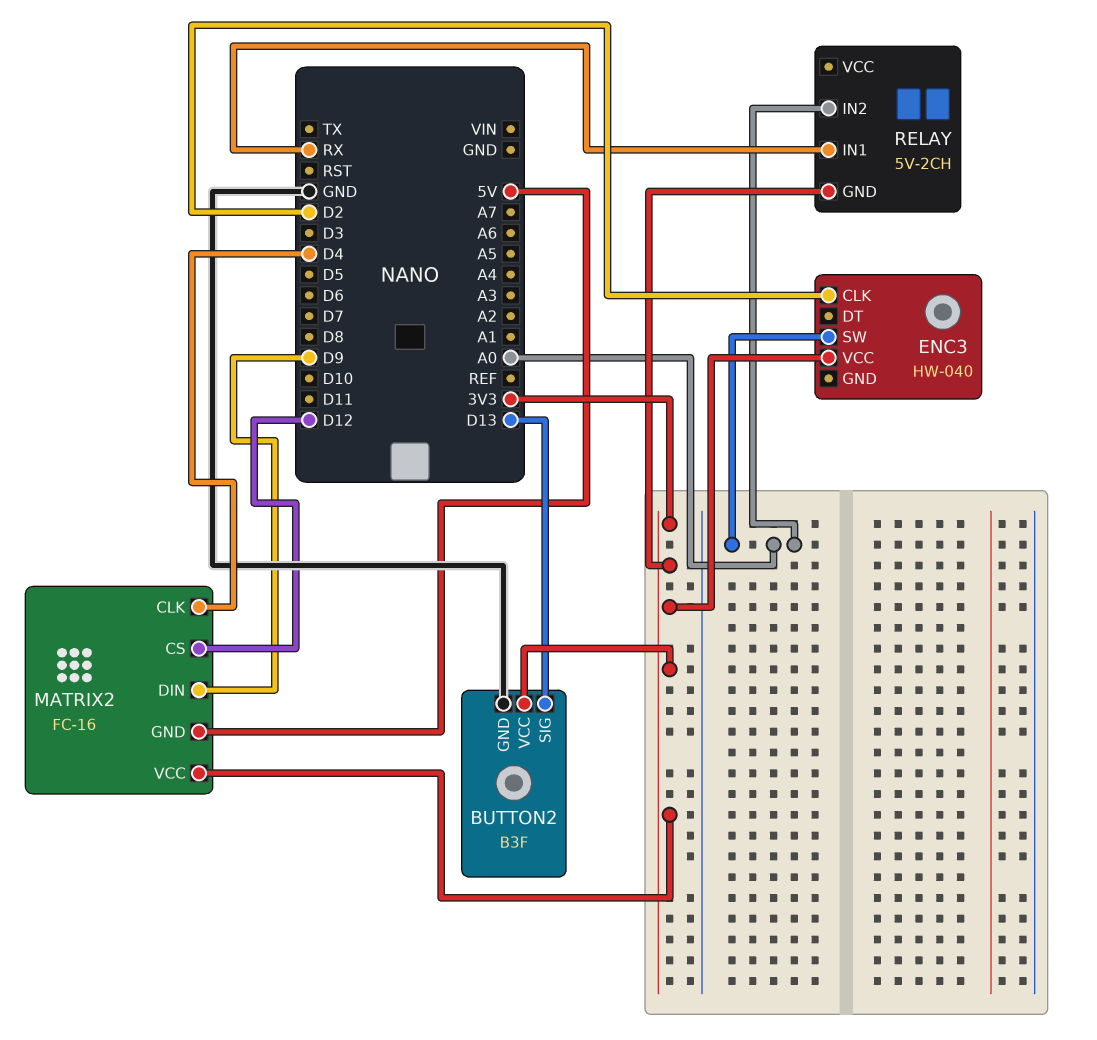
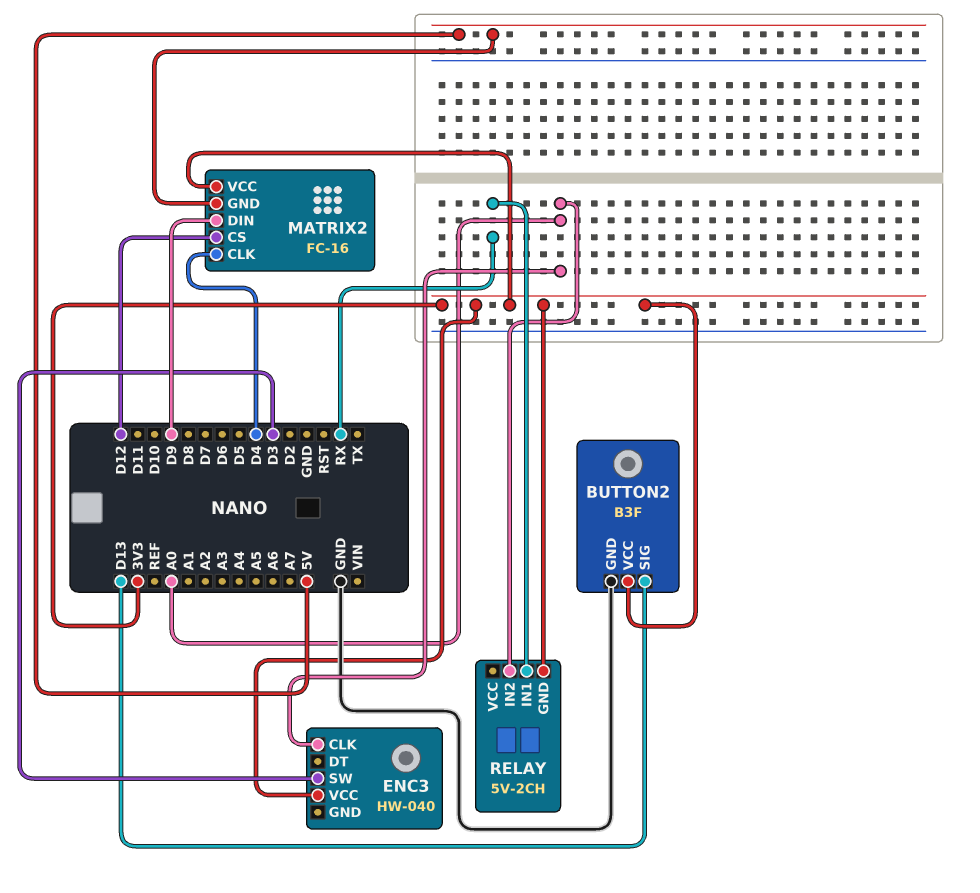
ENC3 pin CLK: D2 -> A0
ENC3 pin SW: A0 -> D3

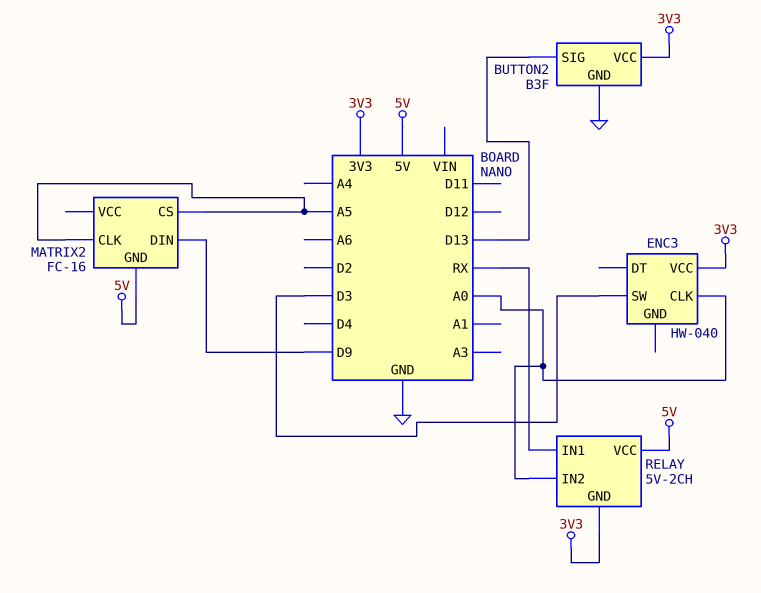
MATRIX2 pin CLK: D4 -> A5
MATRIX2 pin CS: D12 -> A5
MATRIX2 pin VCC: 3V3 -> none
RELAY pin VCC: none -> 5V

